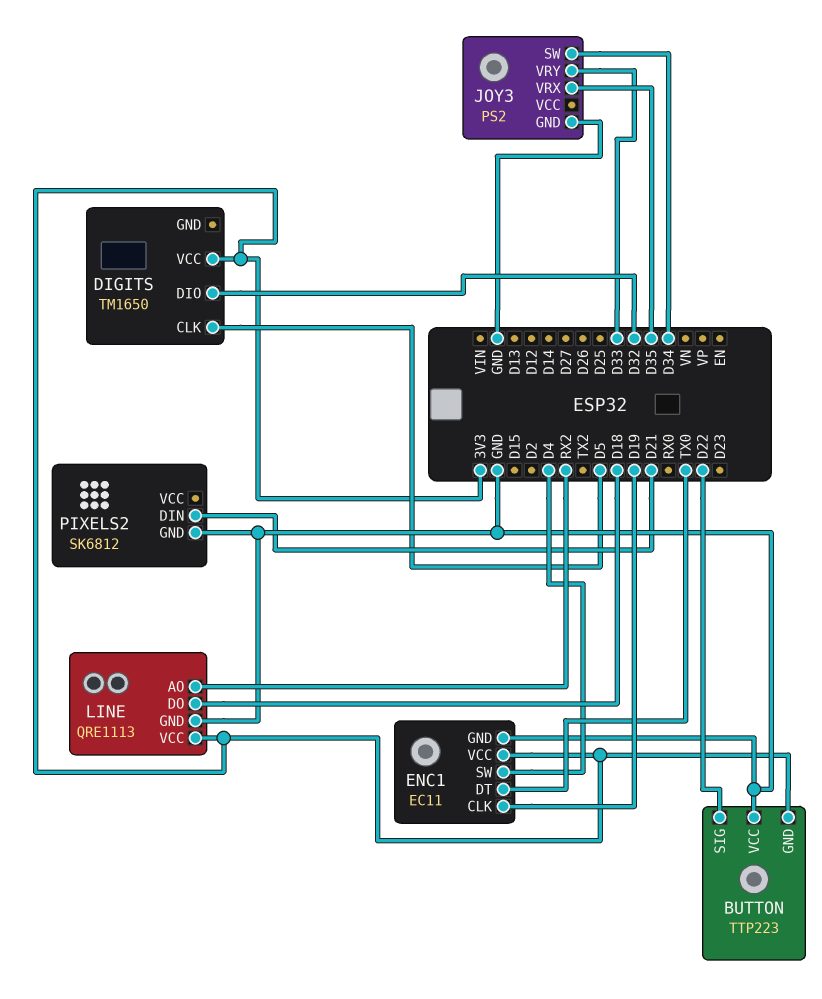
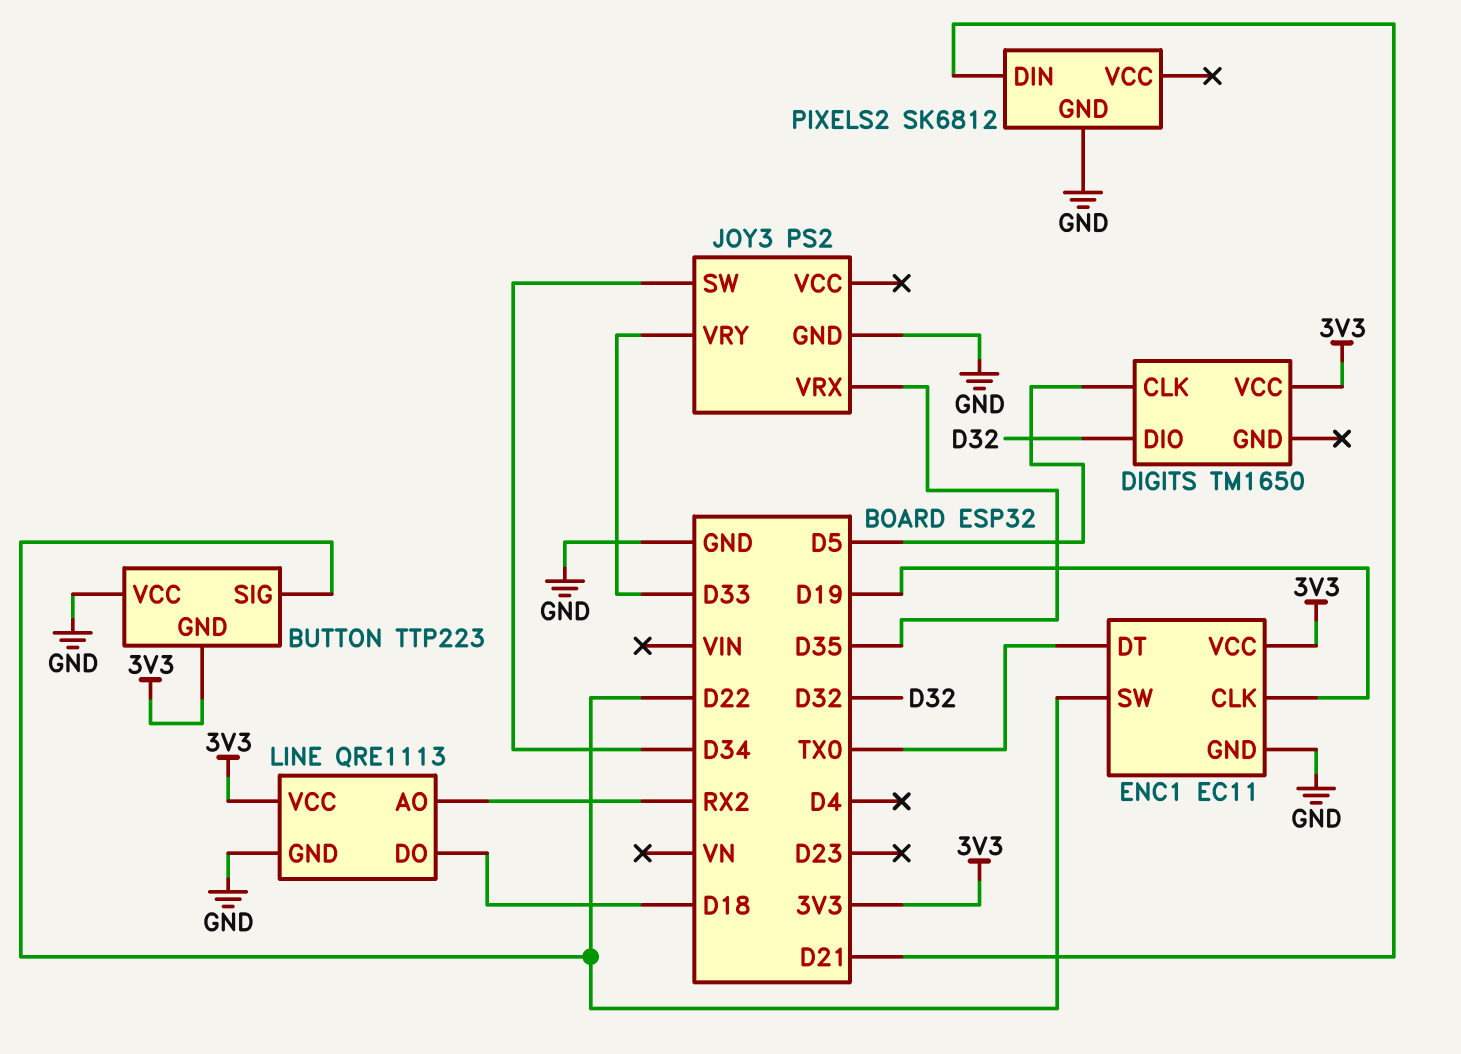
ENC1 pin SW: D4 -> D22

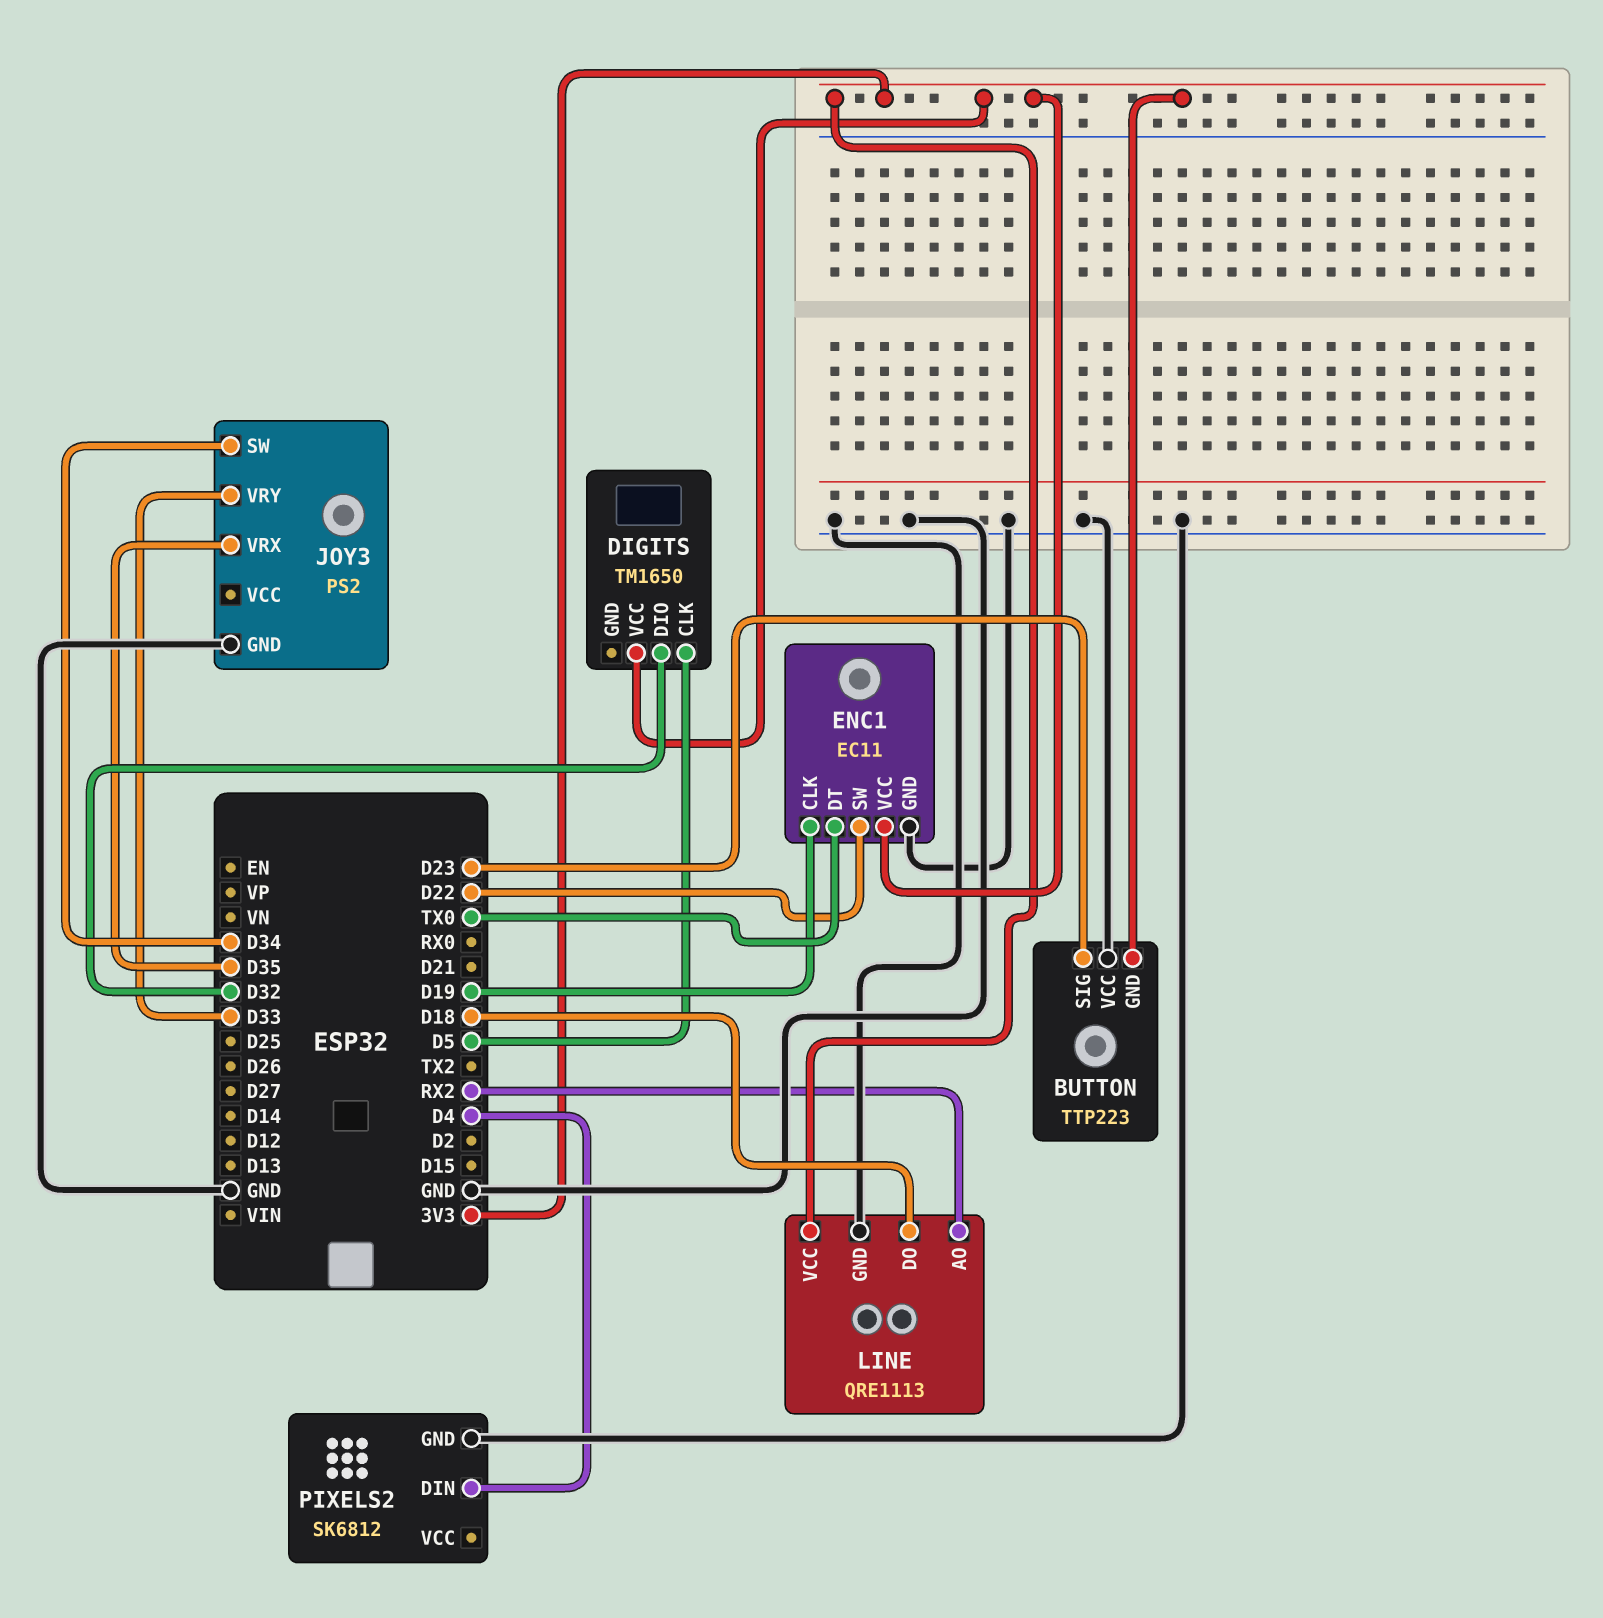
BUTTON pin SIG: D22 -> D23
PIXELS2 pin DIN: D21 -> D4

